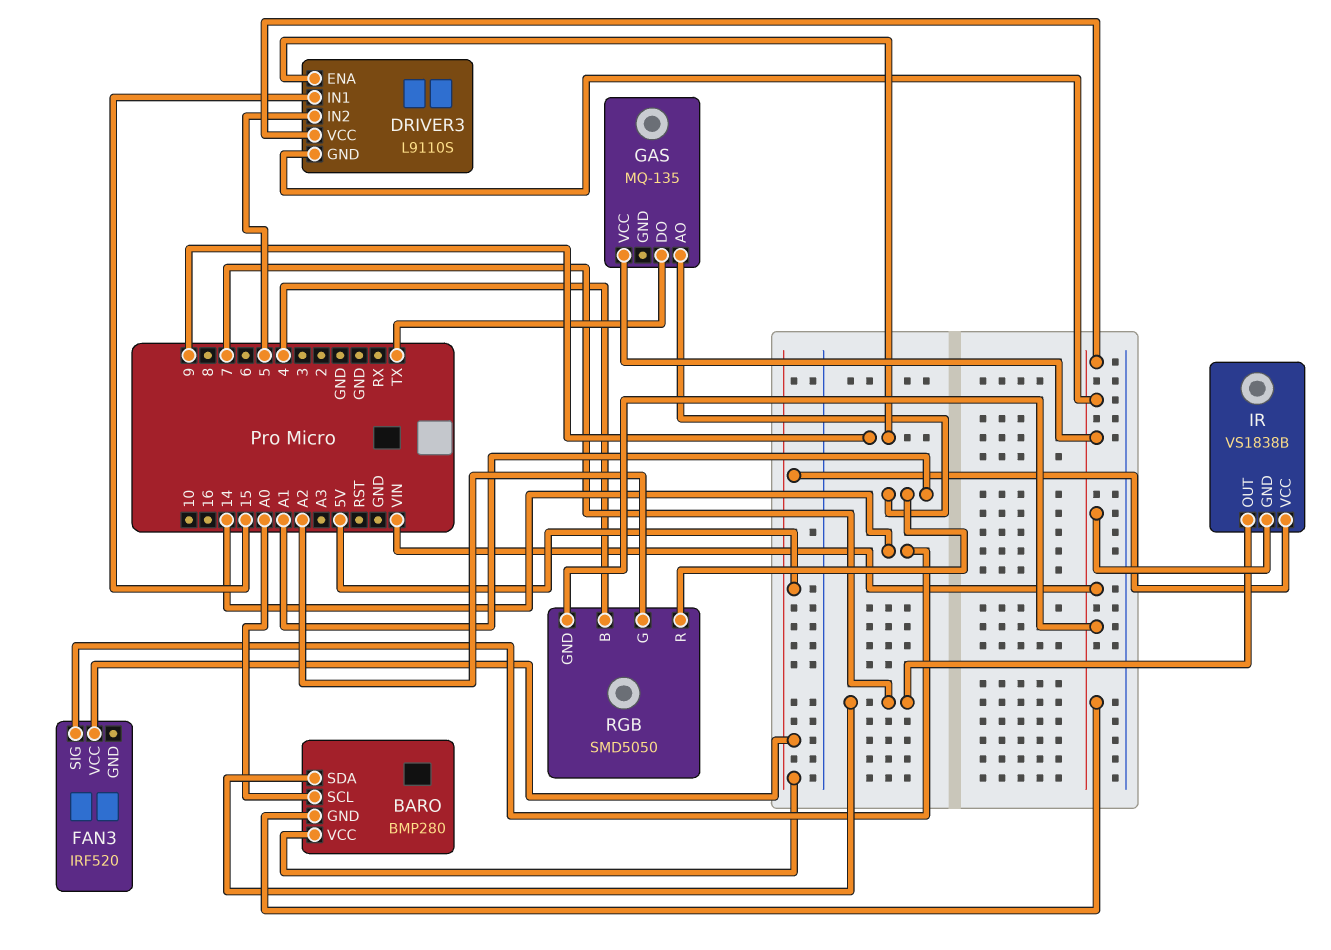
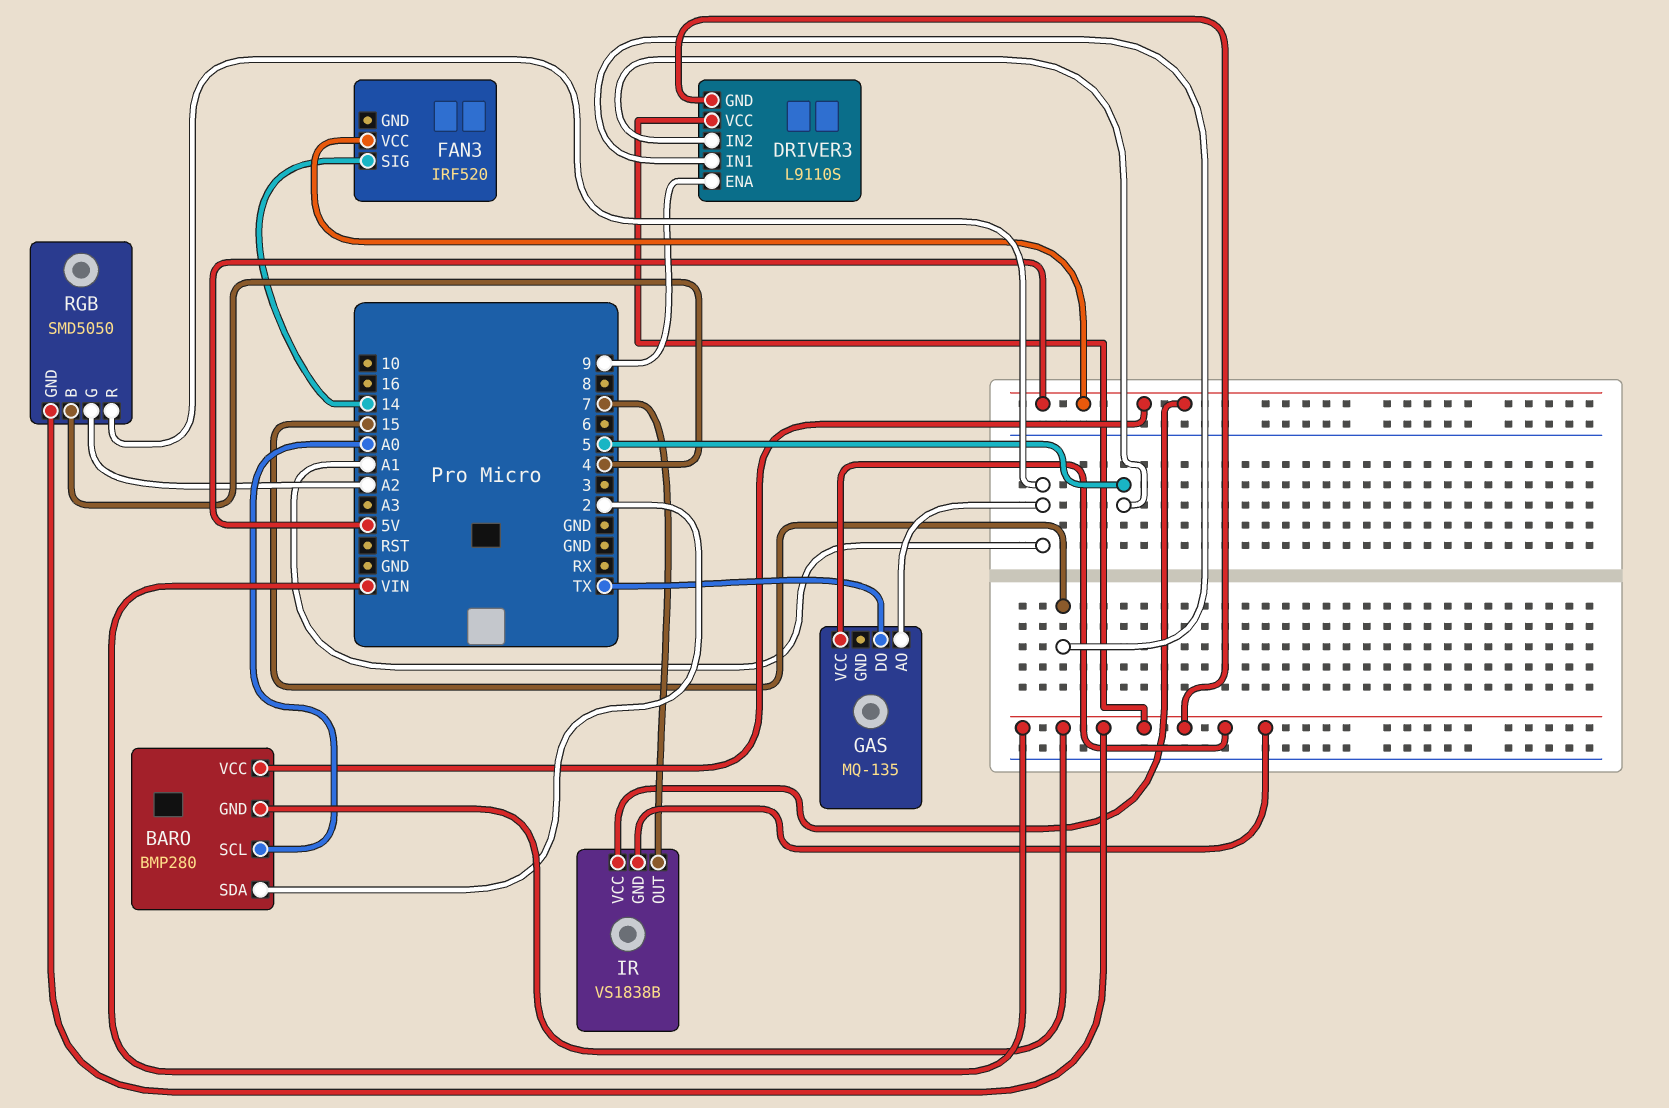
BARO pin SDA: 7 -> 2

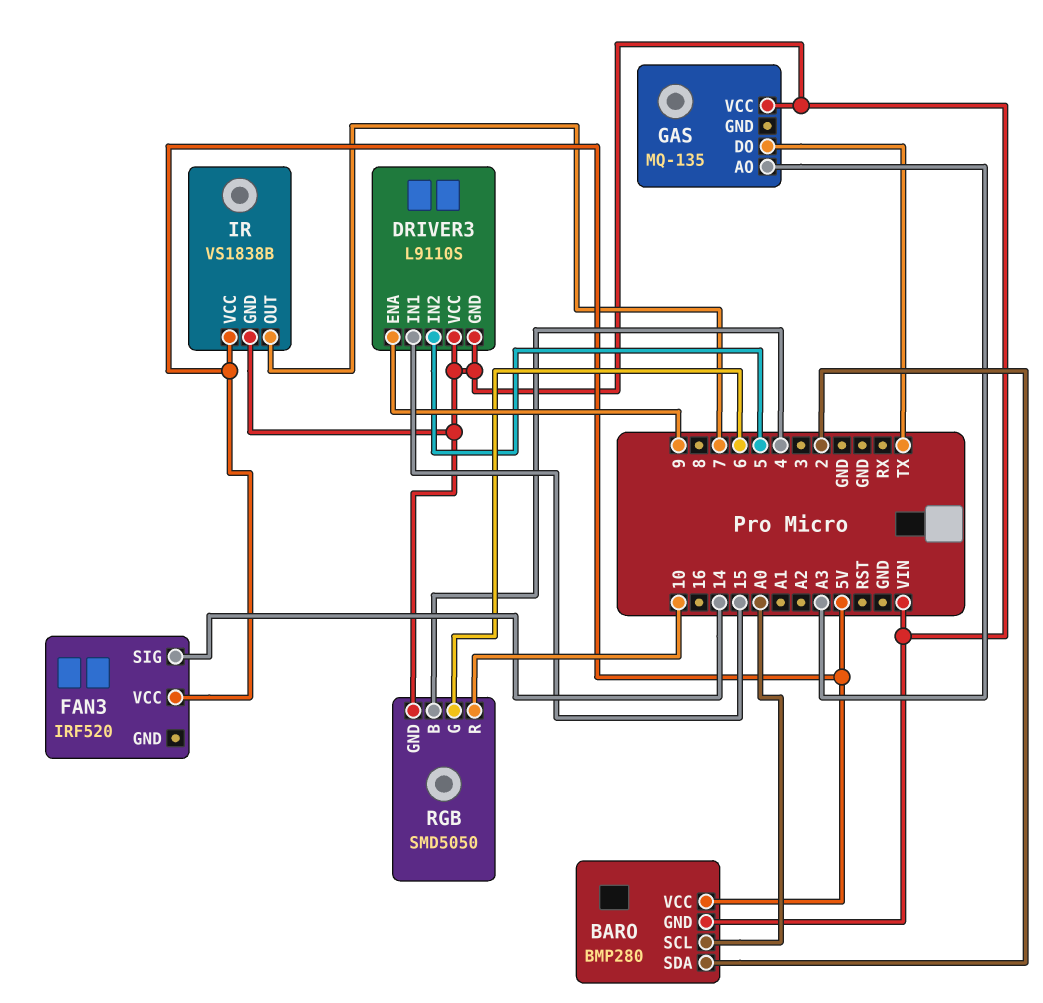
GAS pin AO: A1 -> A3
RGB pin G: A2 -> 6
RGB pin R: A1 -> 10

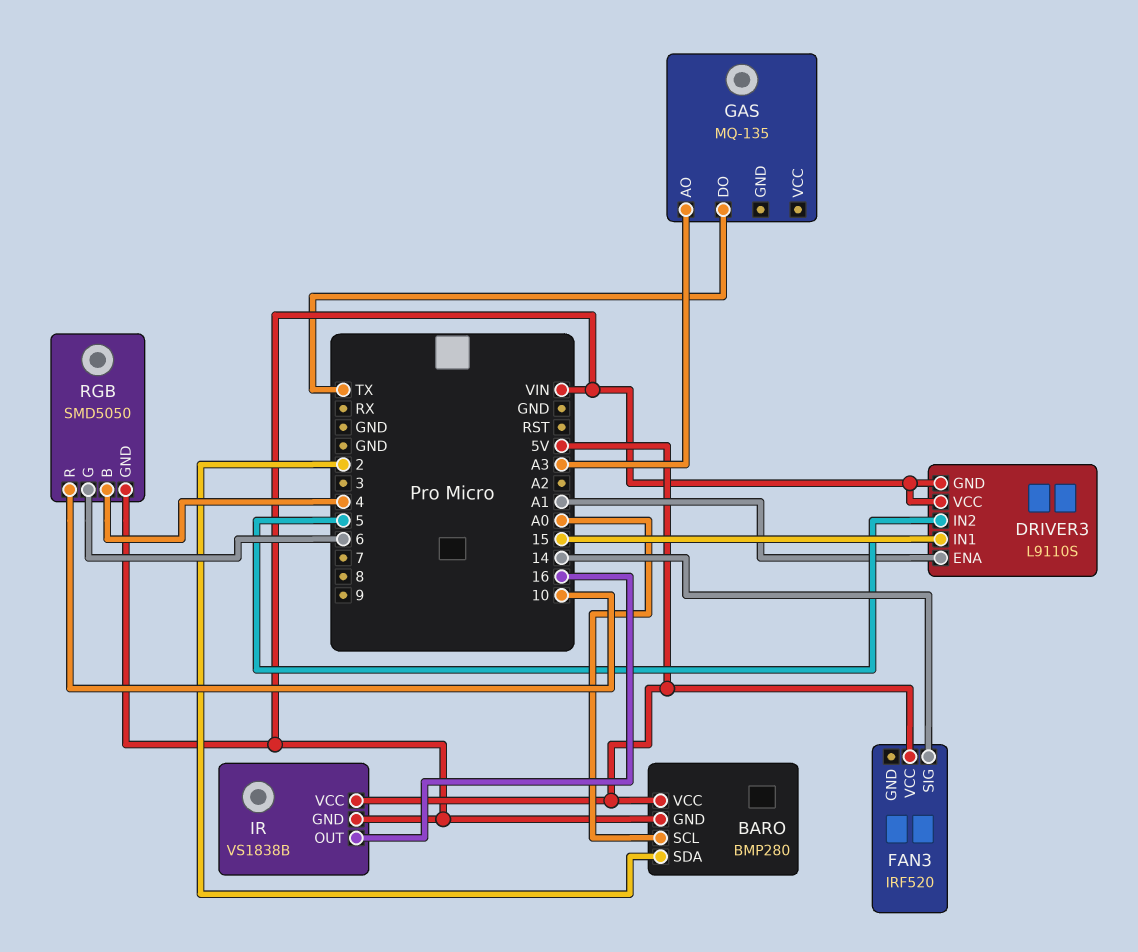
DRIVER3 pin ENA: 9 -> A1
GAS pin VCC: VIN -> none
IR pin OUT: 7 -> 16

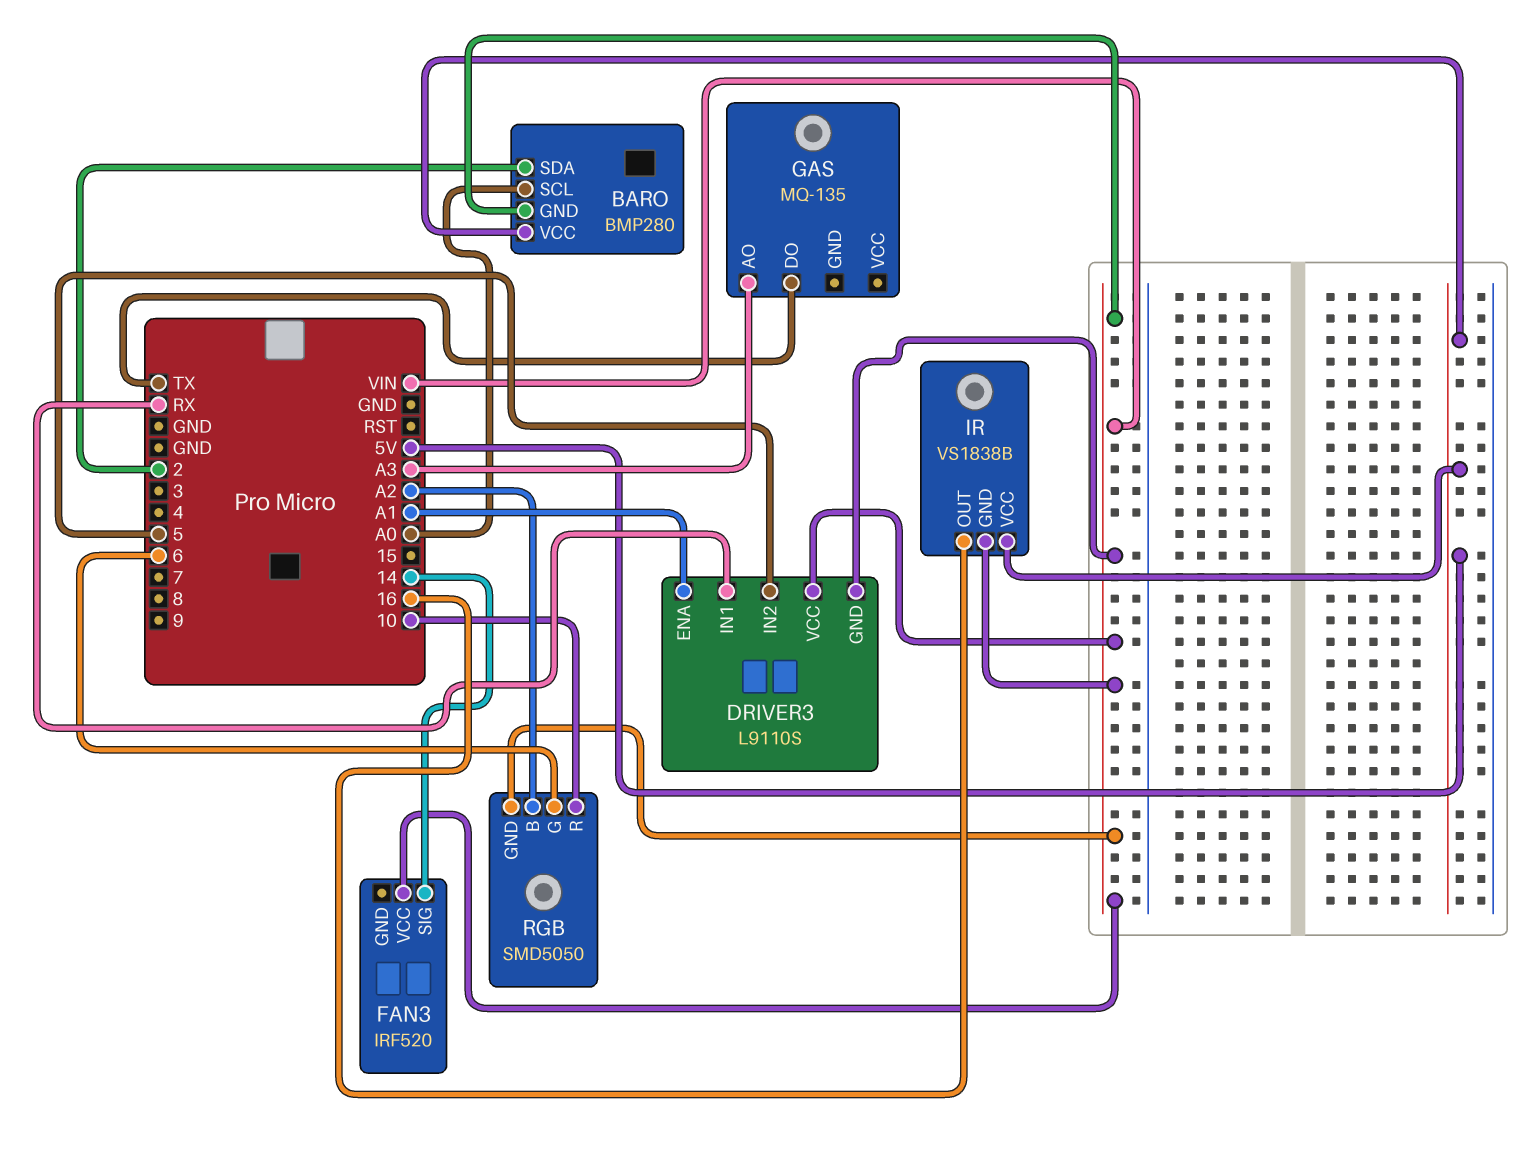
DRIVER3 pin IN1: 15 -> RX
FAN3 pin VCC: 5V -> VIN
RGB pin B: 4 -> A2

